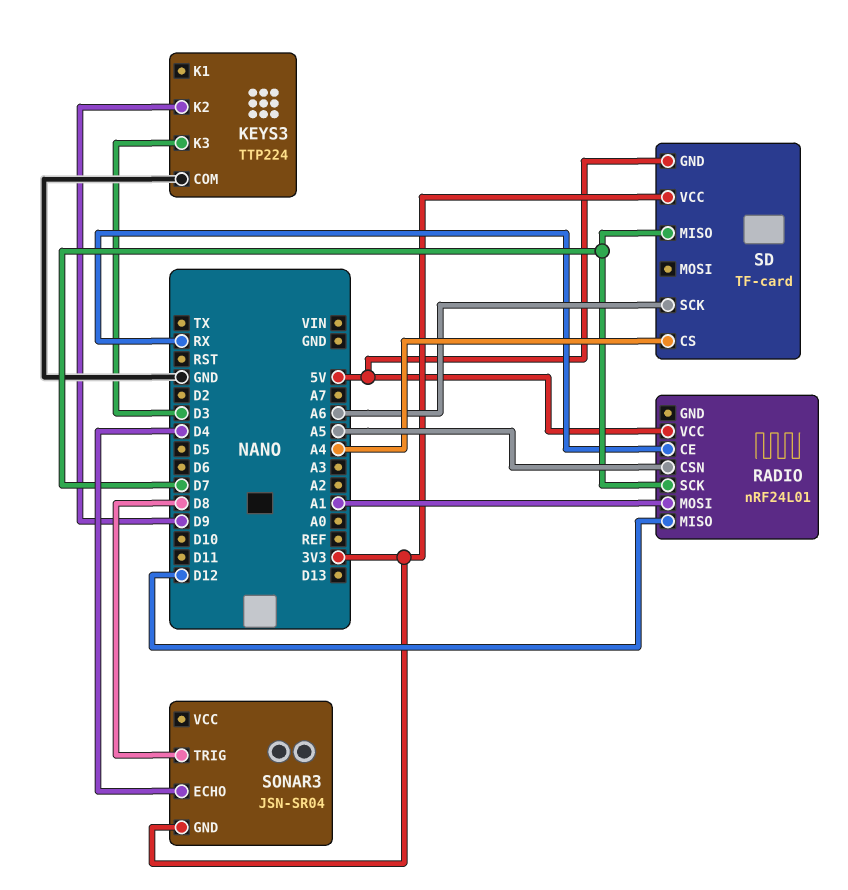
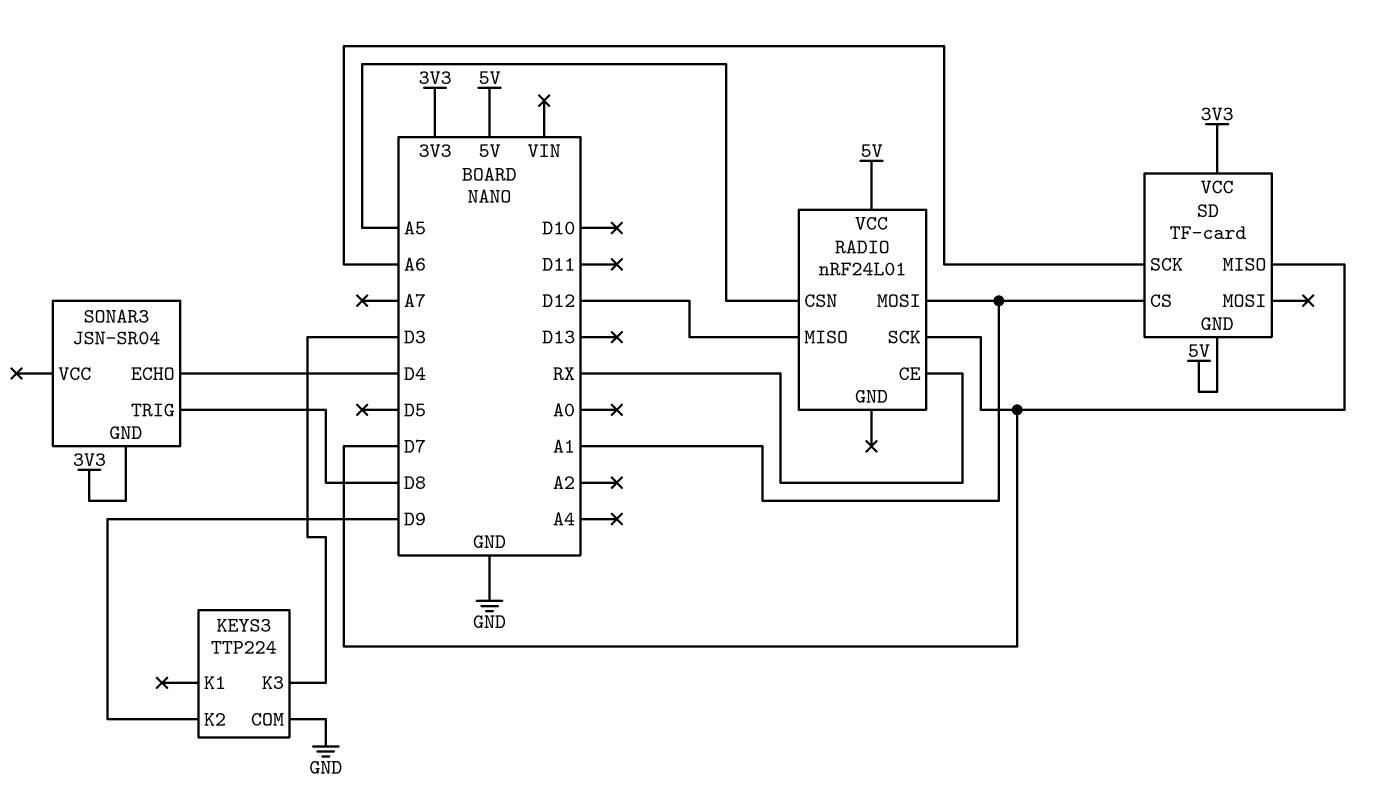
SD pin CS: A4 -> A1

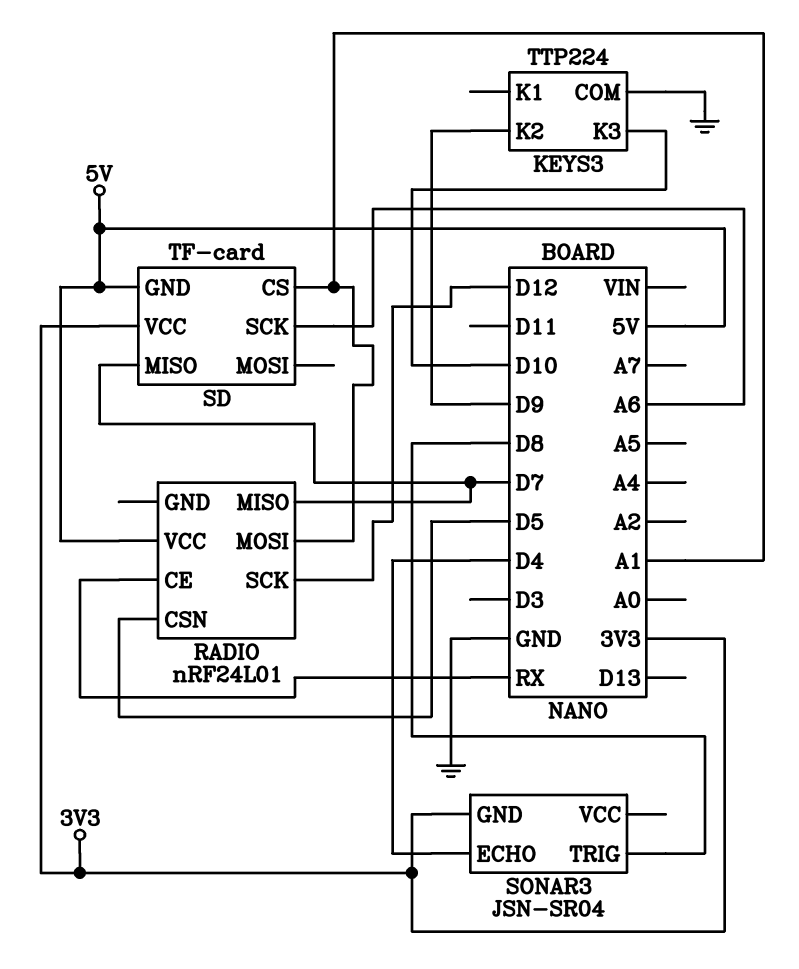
KEYS3 pin K3: D3 -> D10
RADIO pin CSN: A5 -> D5
RADIO pin MISO: D12 -> D7
RADIO pin SCK: D7 -> D12

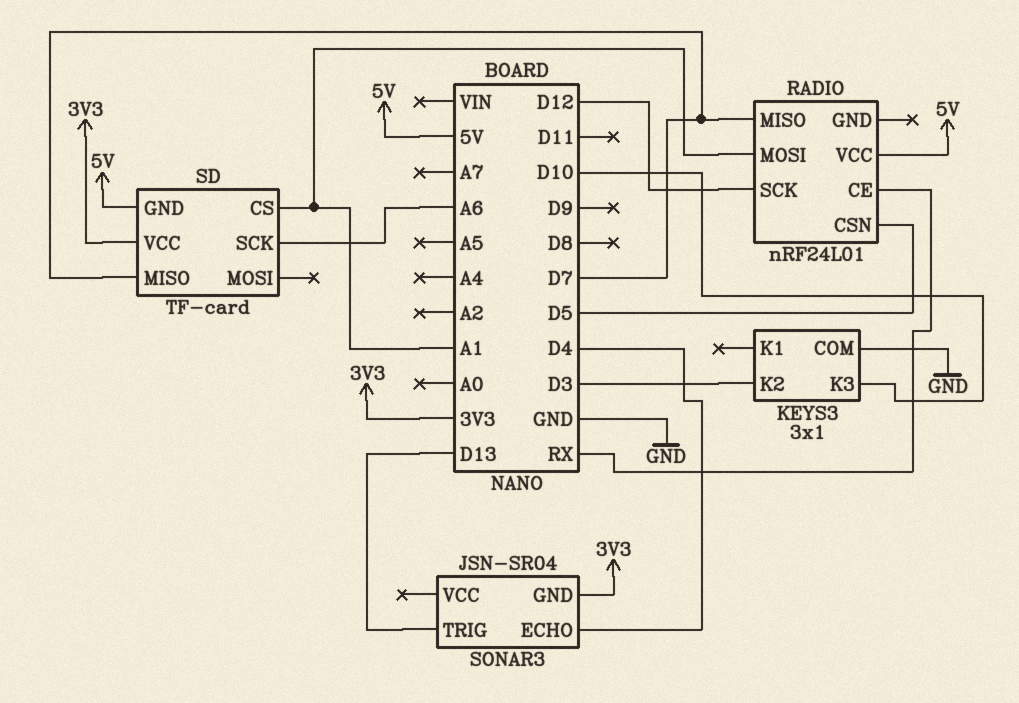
KEYS3: TTP224 -> 3x1
KEYS3 pin K2: D9 -> D3
SONAR3 pin TRIG: D8 -> D13

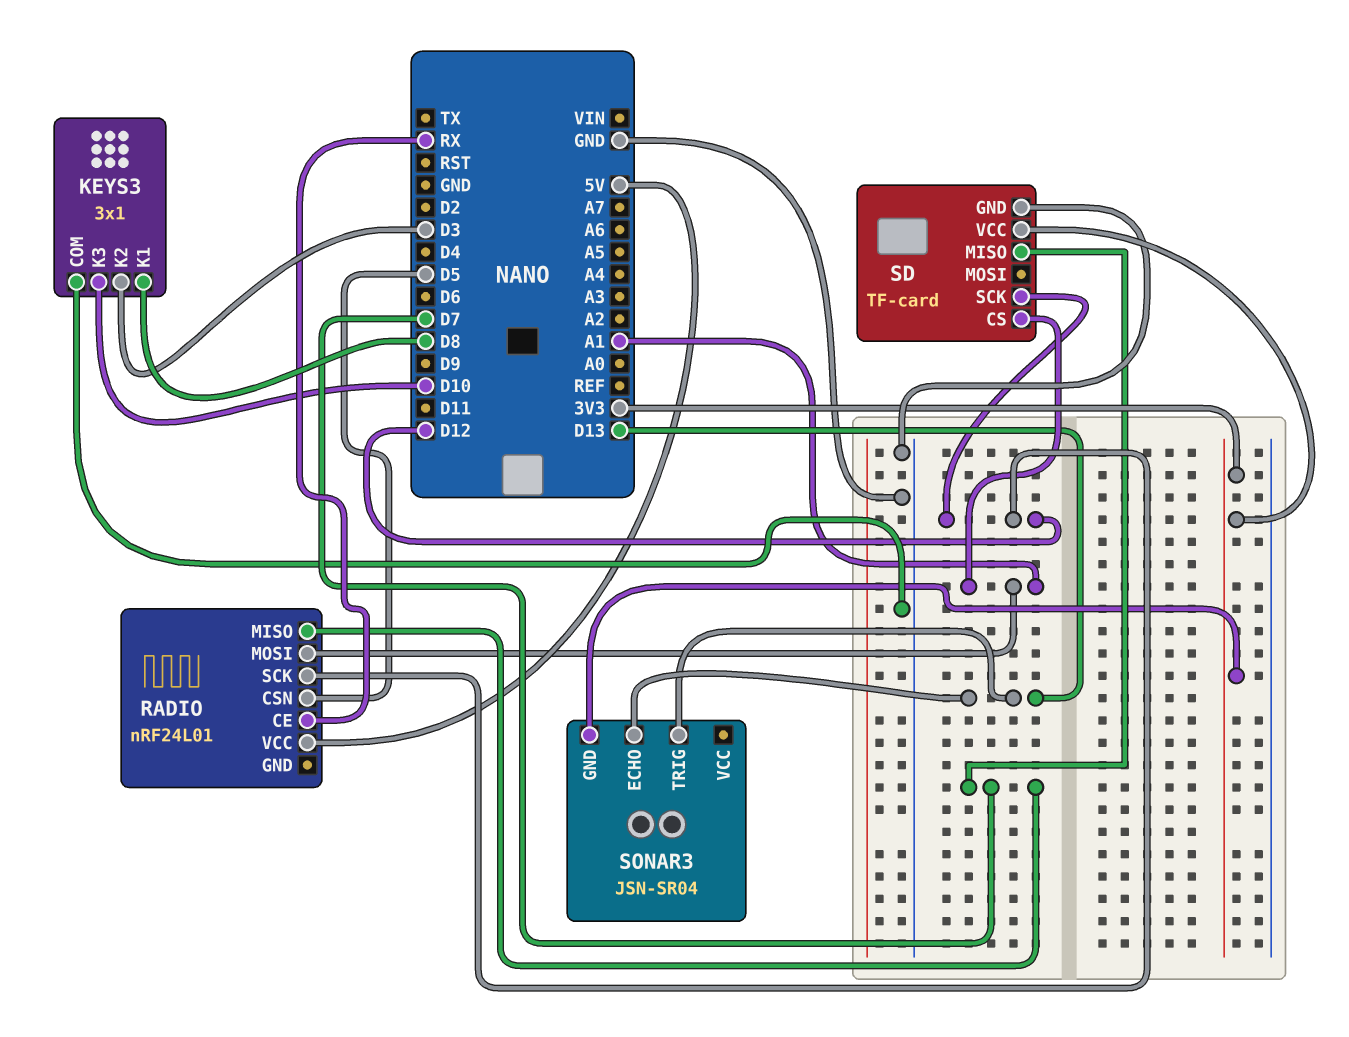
KEYS3 pin K1: none -> D8
SD pin GND: 5V -> GND
SD pin SCK: A6 -> D12
SONAR3 pin ECHO: D4 -> D13

